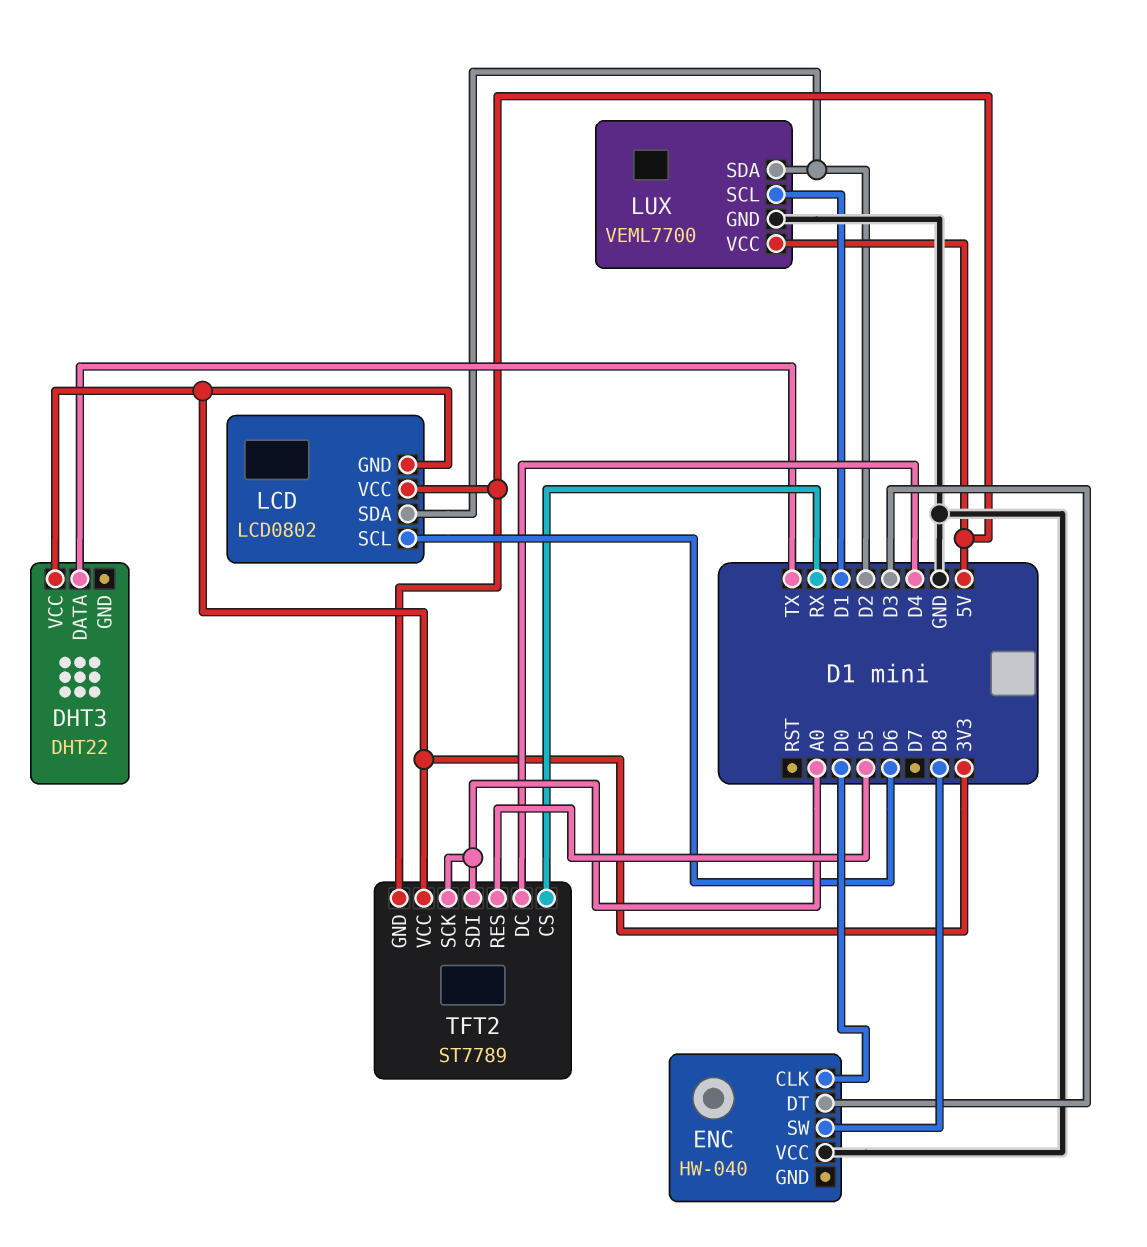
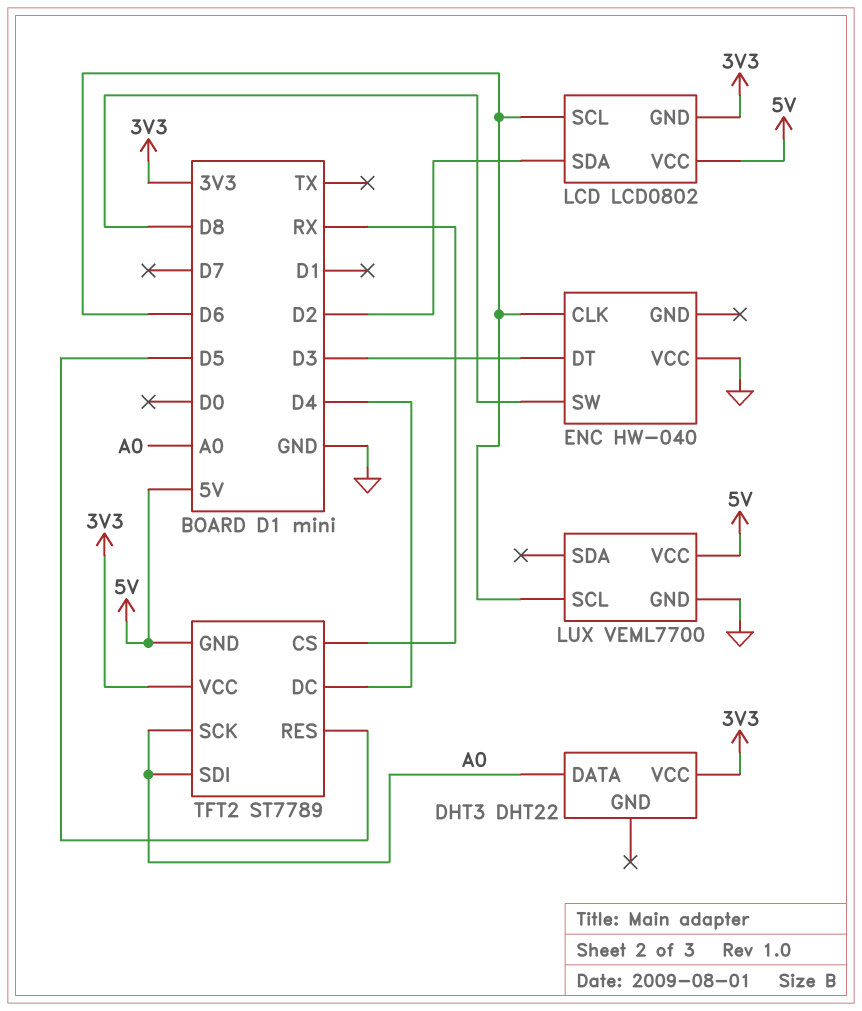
DHT3 pin DATA: TX -> A0
ENC pin CLK: D0 -> D6
LUX pin SCL: D1 -> D6
LUX pin SDA: D2 -> none

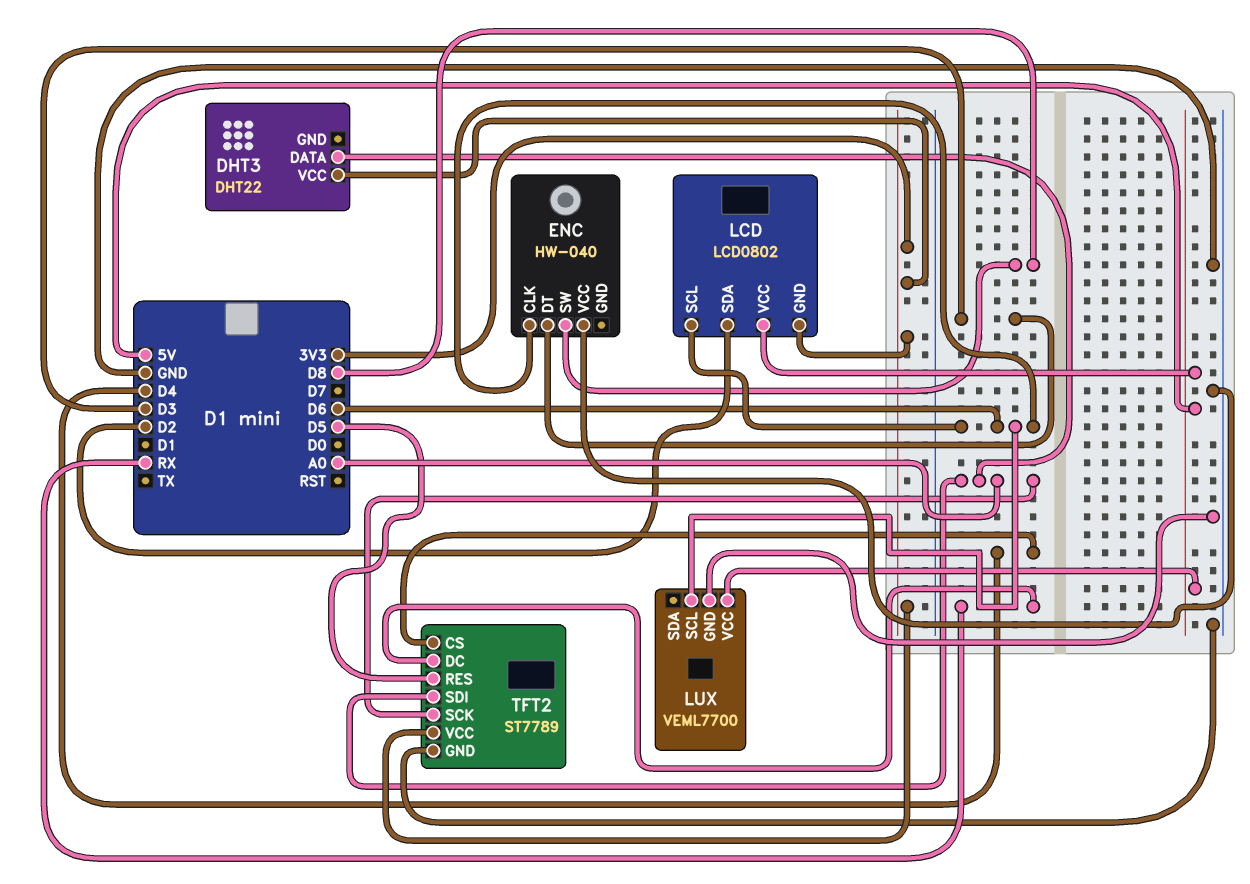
TFT2 pin CS: RX -> D4
TFT2 pin DC: D4 -> RX
TFT2 pin GND: 5V -> GND

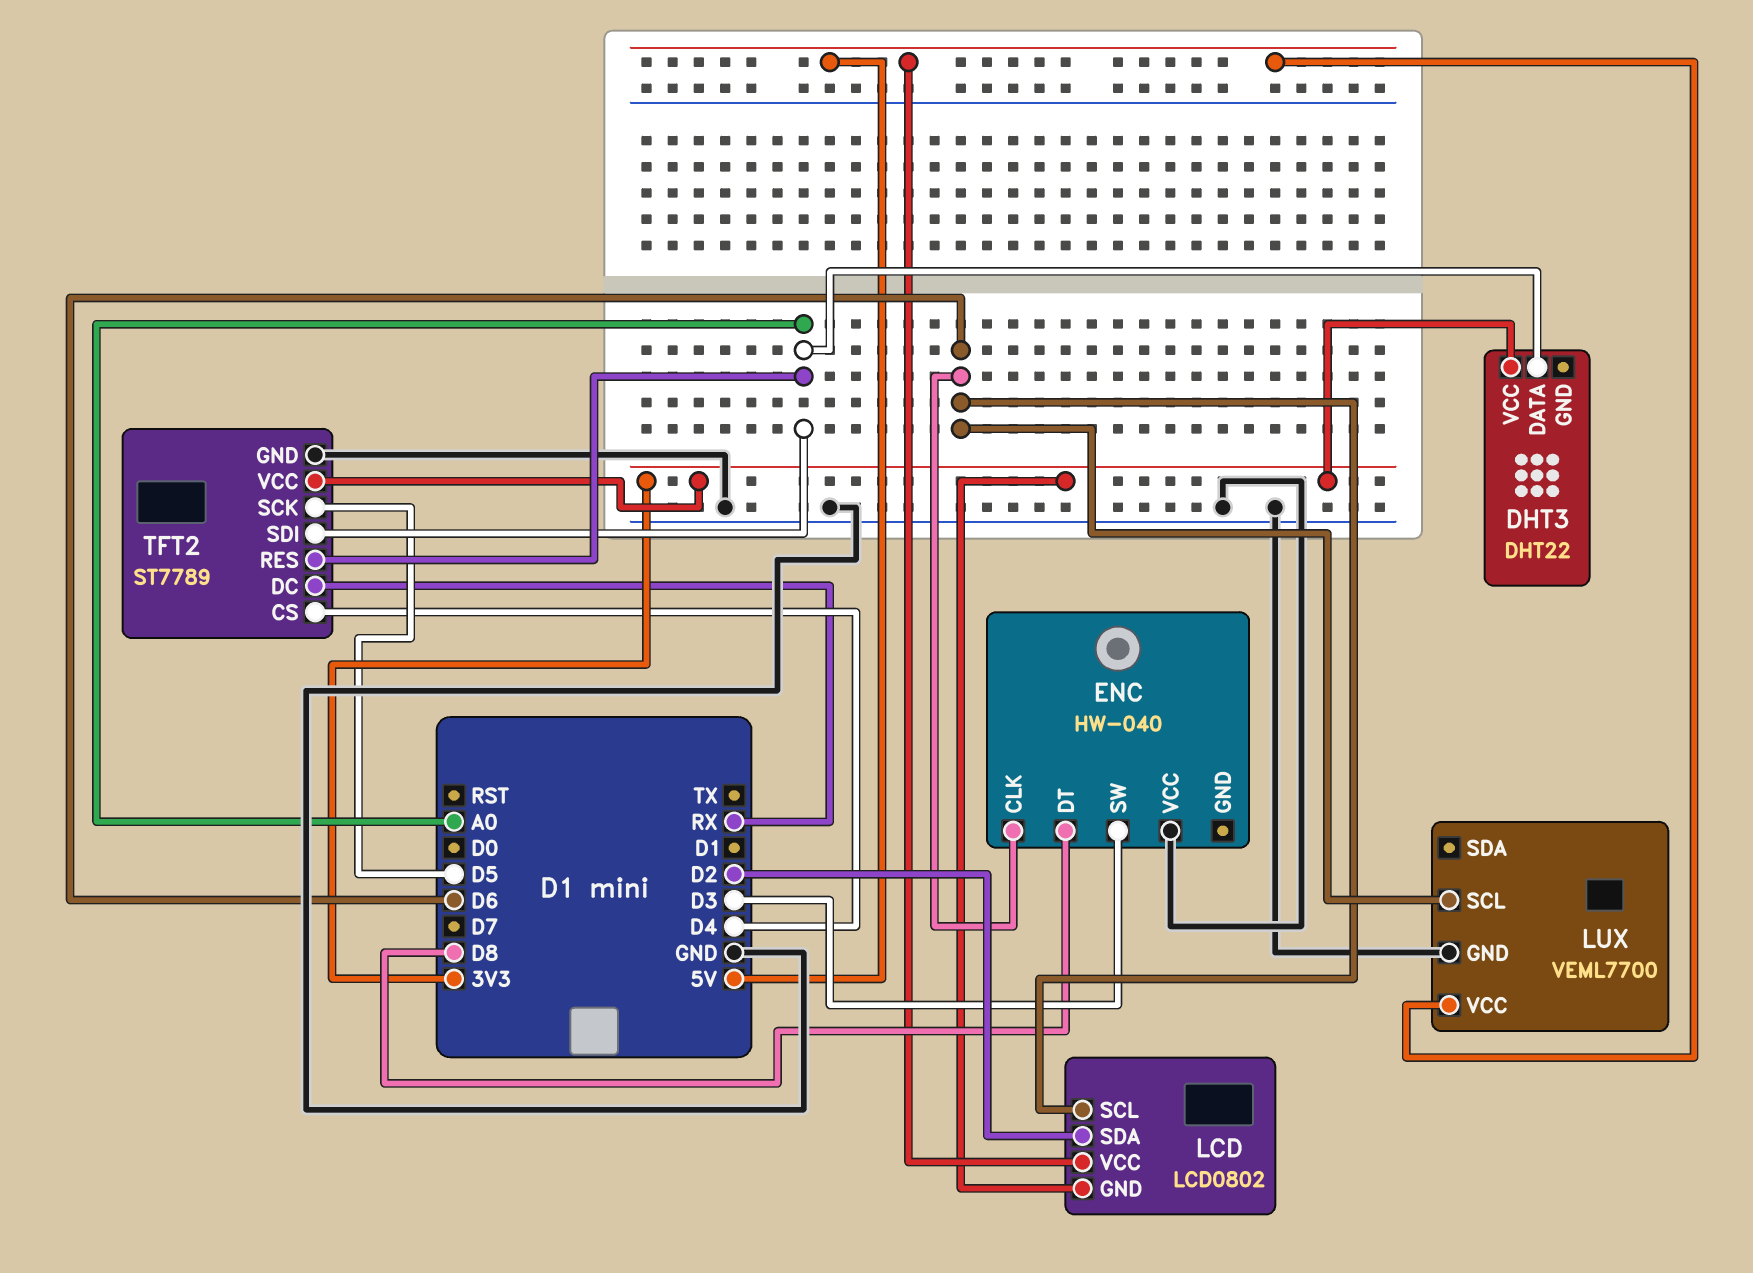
ENC pin DT: D3 -> D8
ENC pin SW: D8 -> D3
TFT2 pin RES: D5 -> A0
TFT2 pin SCK: A0 -> D5

